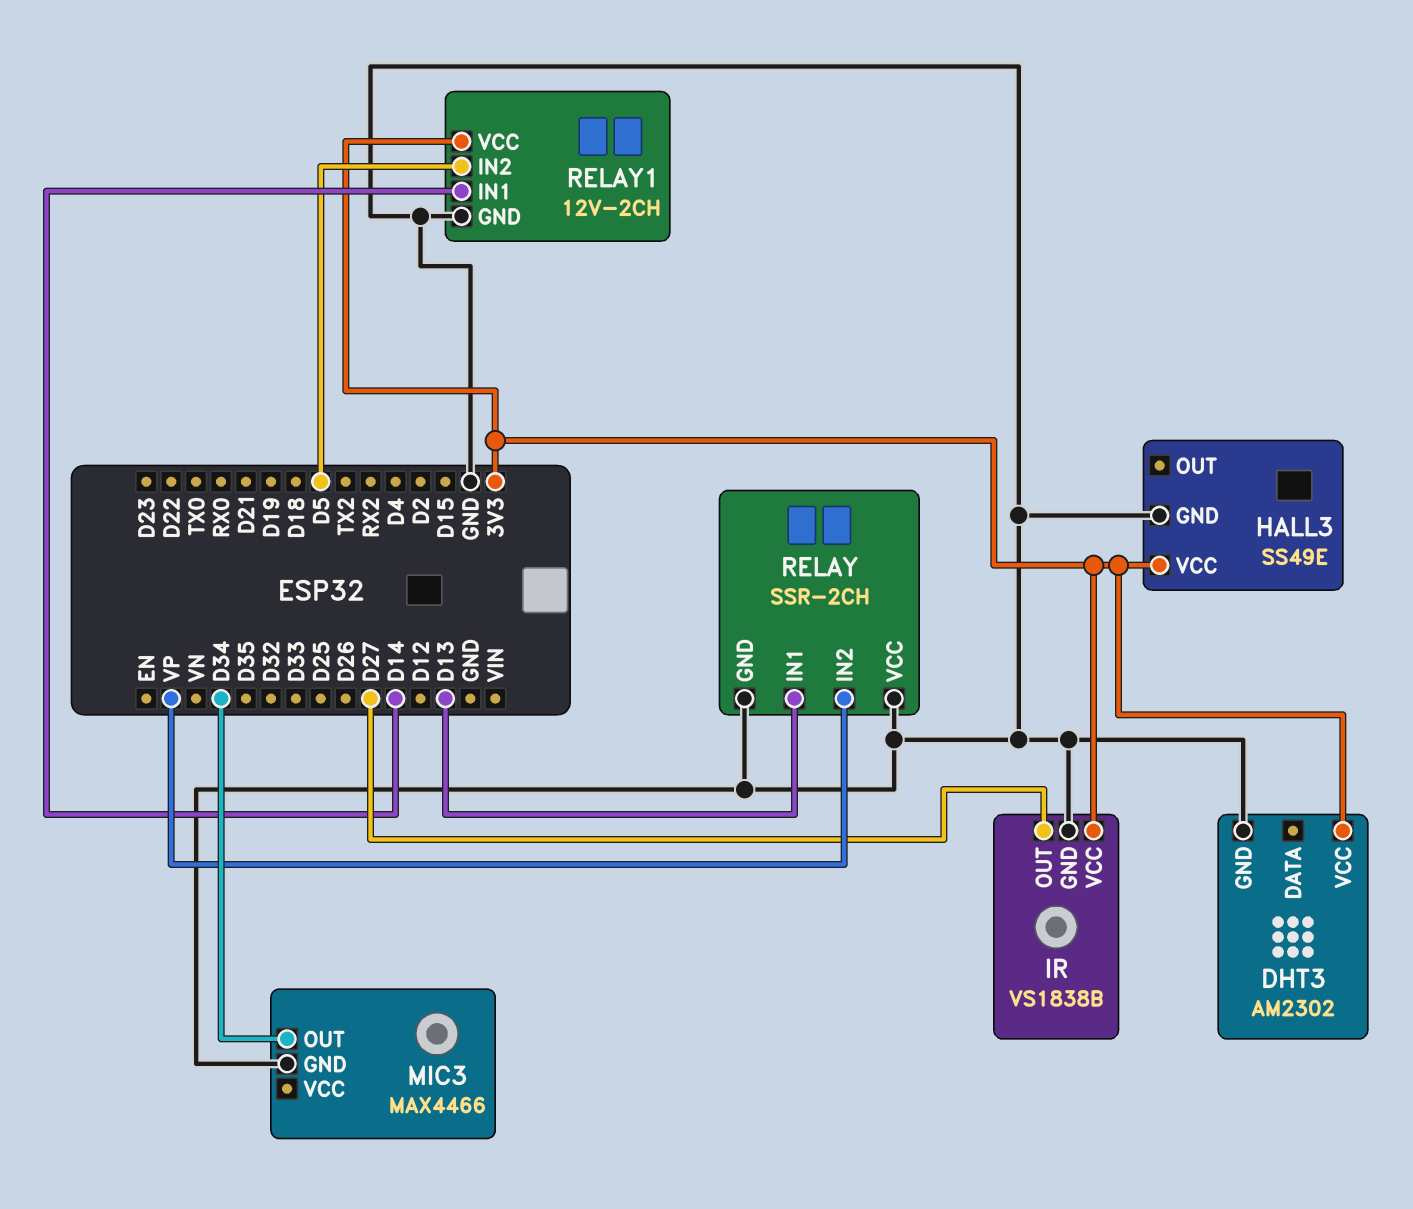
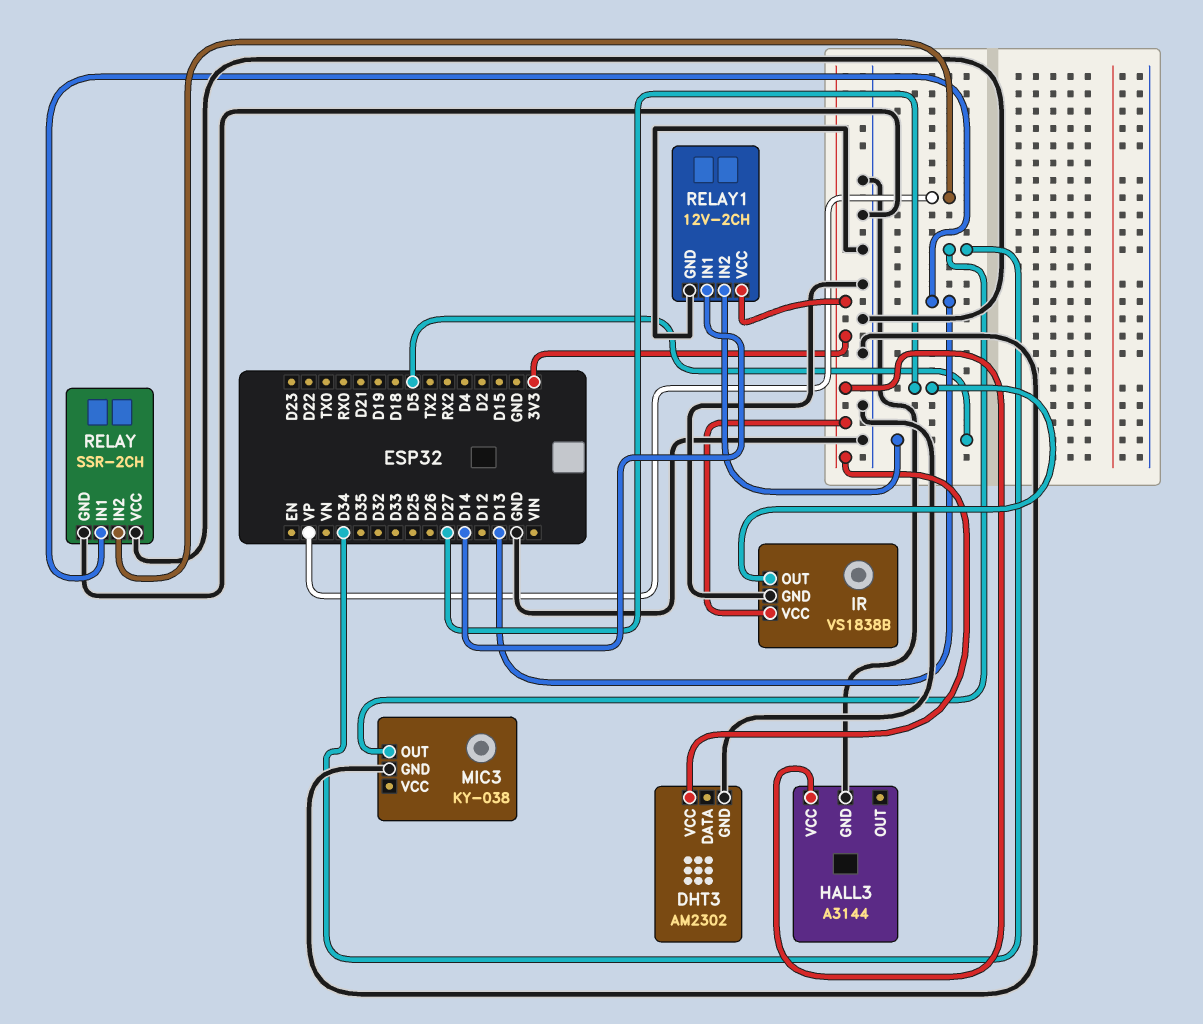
HALL3: SS49E -> A3144
MIC3: MAX4466 -> KY-038

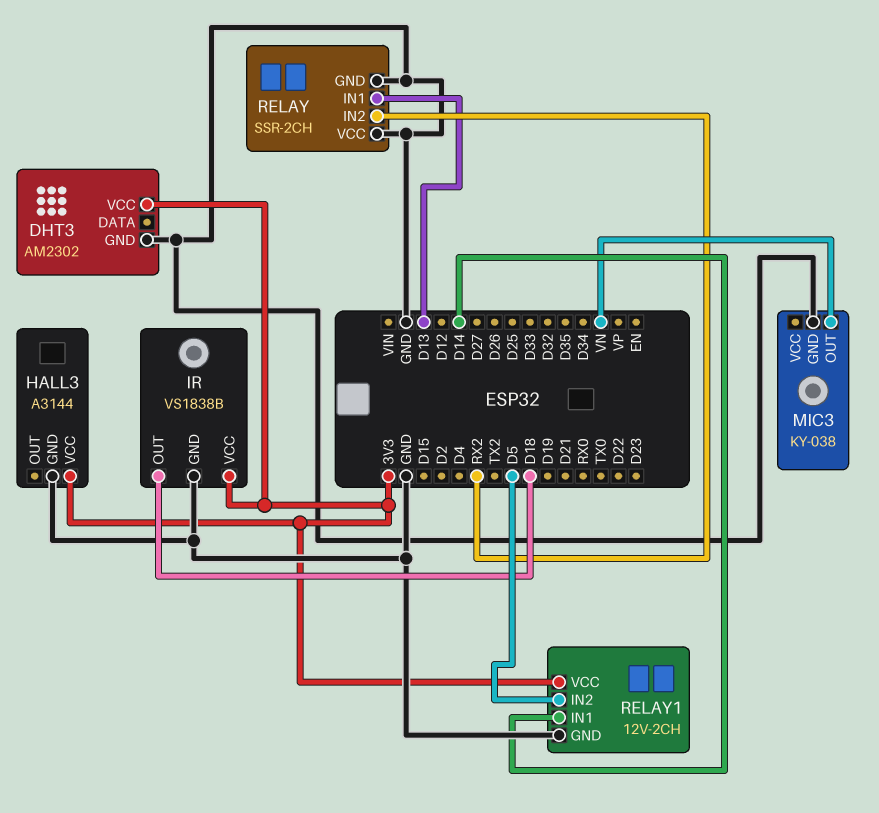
IR pin OUT: D27 -> D18
MIC3 pin OUT: D34 -> VN
RELAY pin IN2: VP -> RX2

